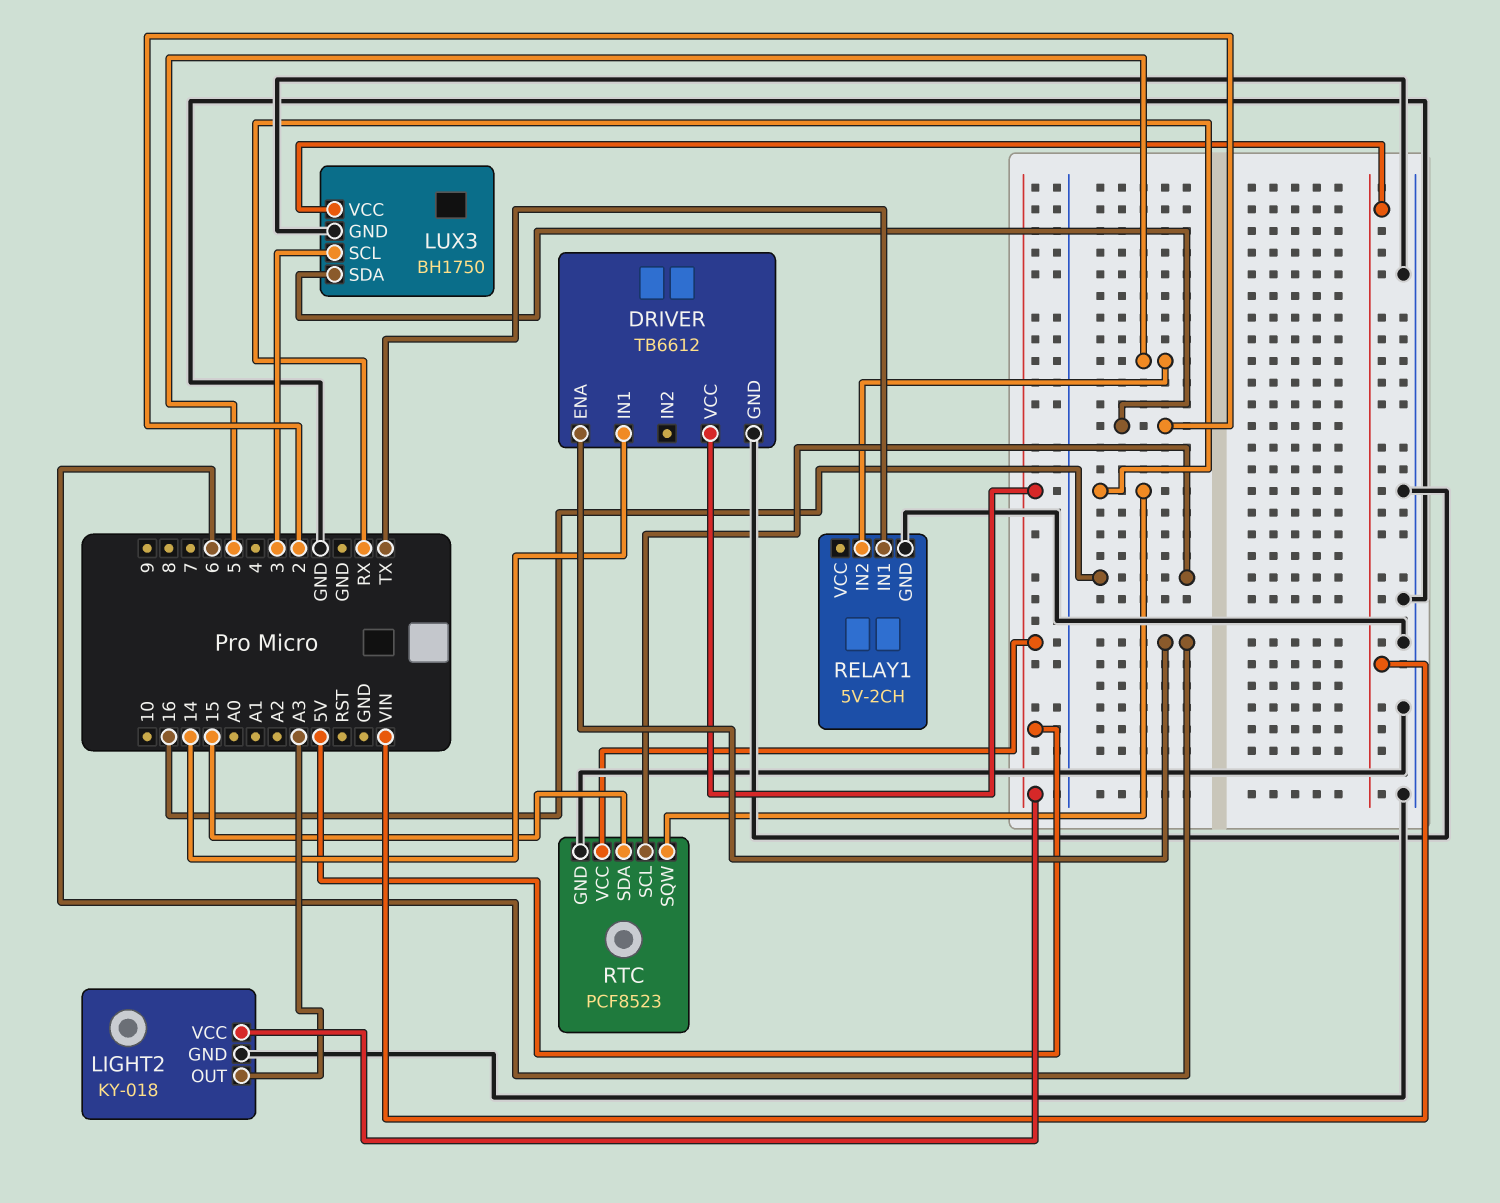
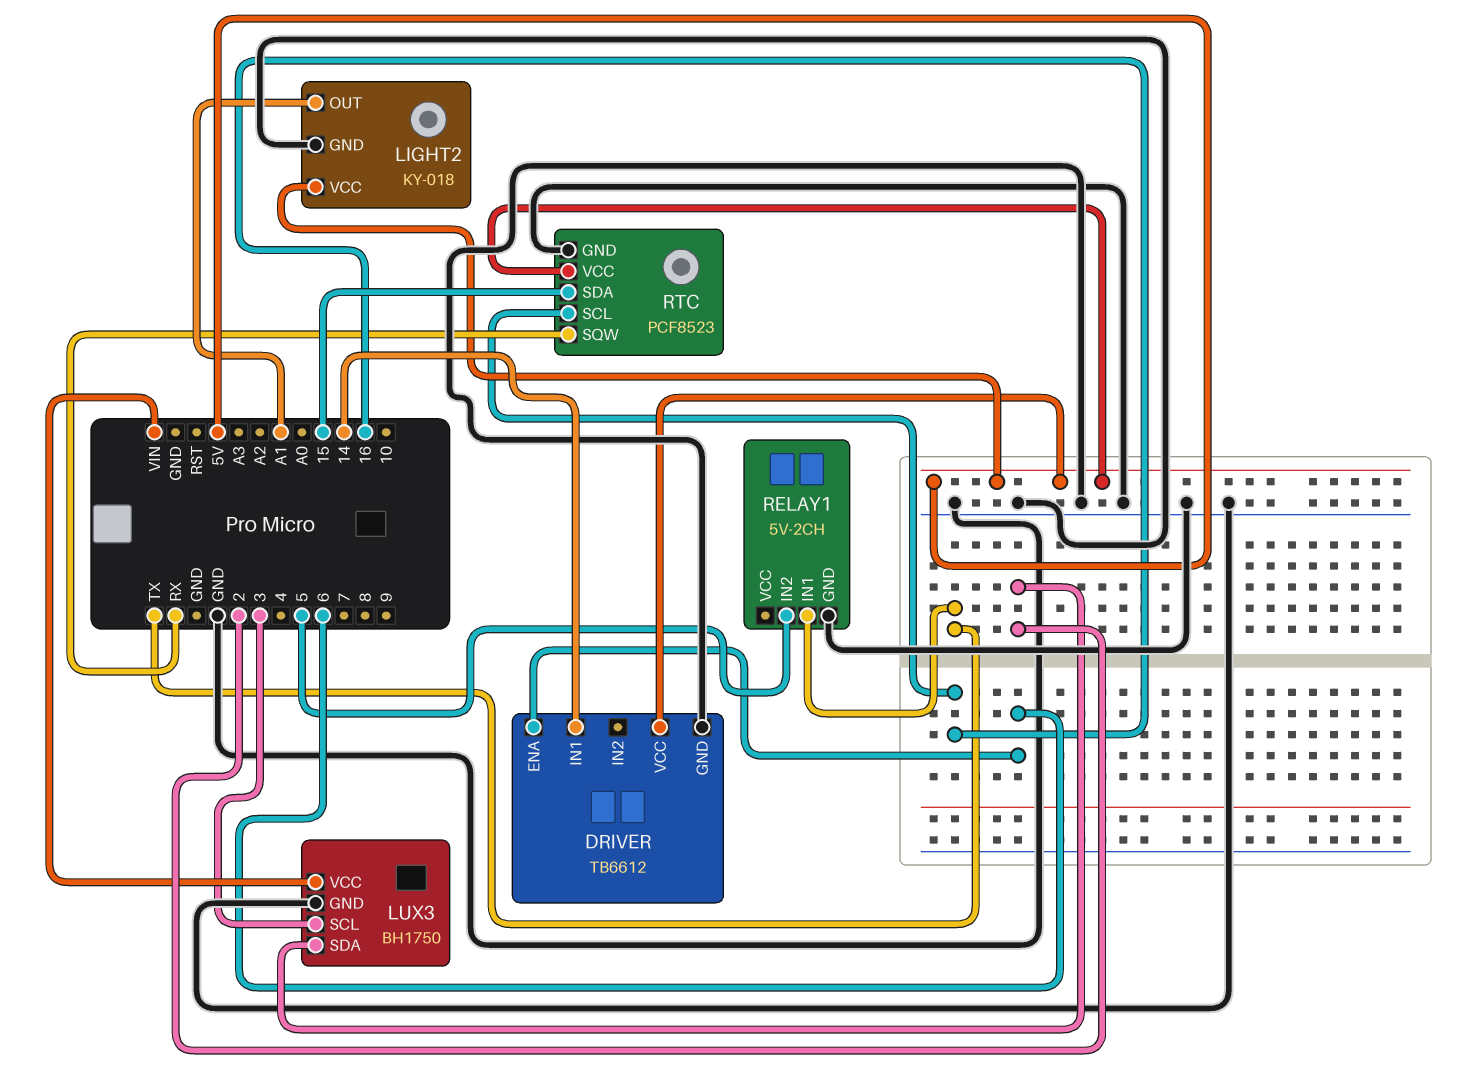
LIGHT2 pin OUT: A3 -> A1

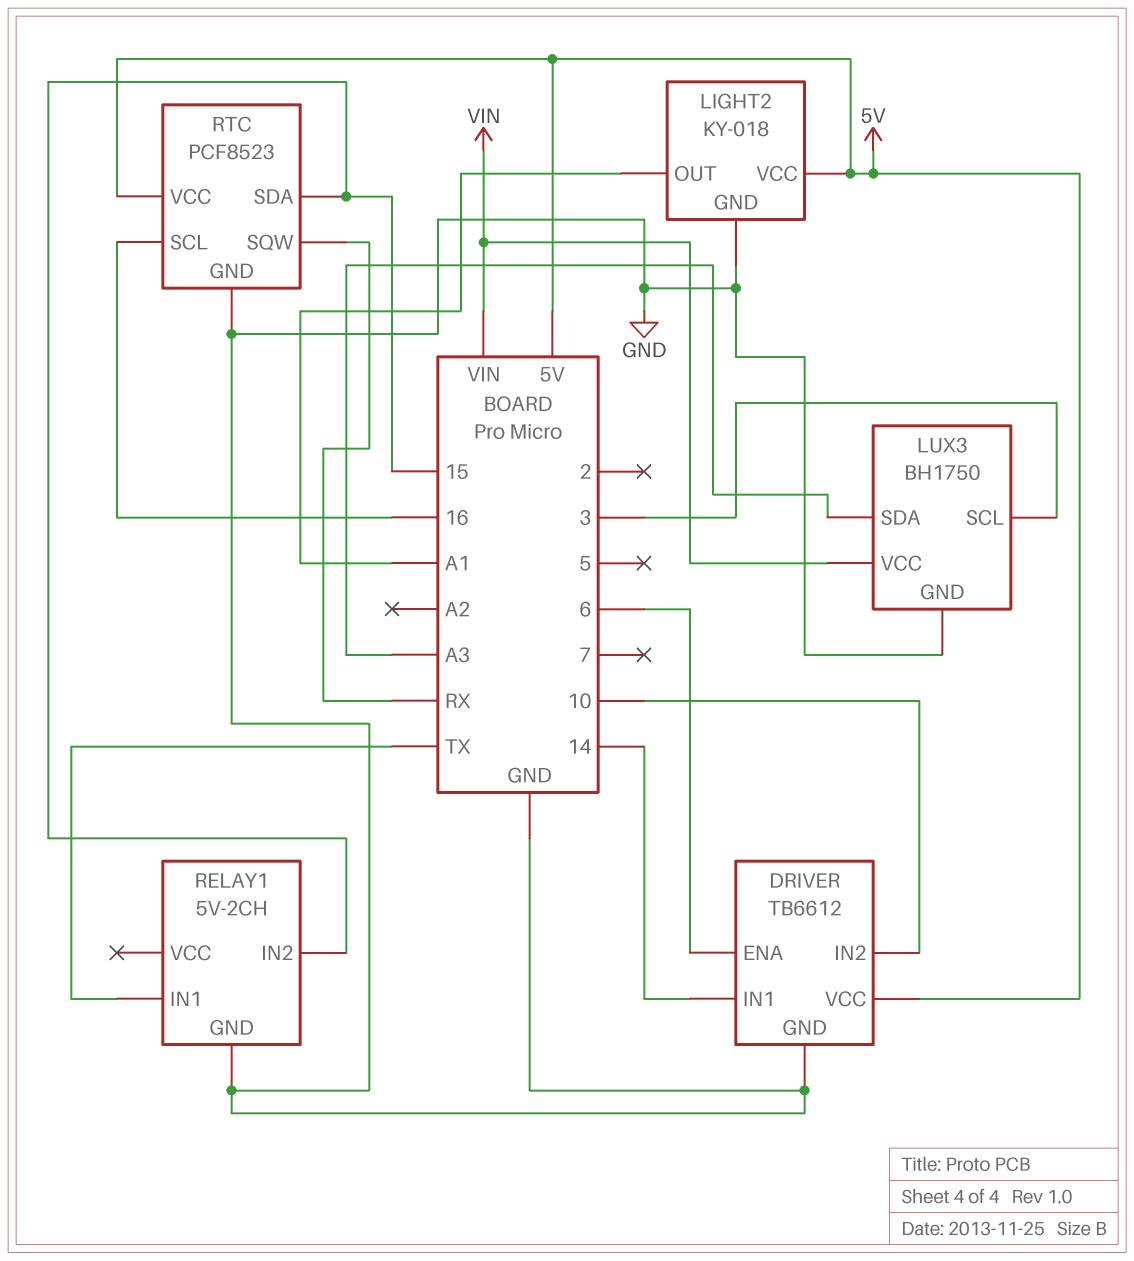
DRIVER pin IN2: none -> 10
LUX3 pin SDA: 2 -> A3
RELAY1 pin IN2: 5 -> 15

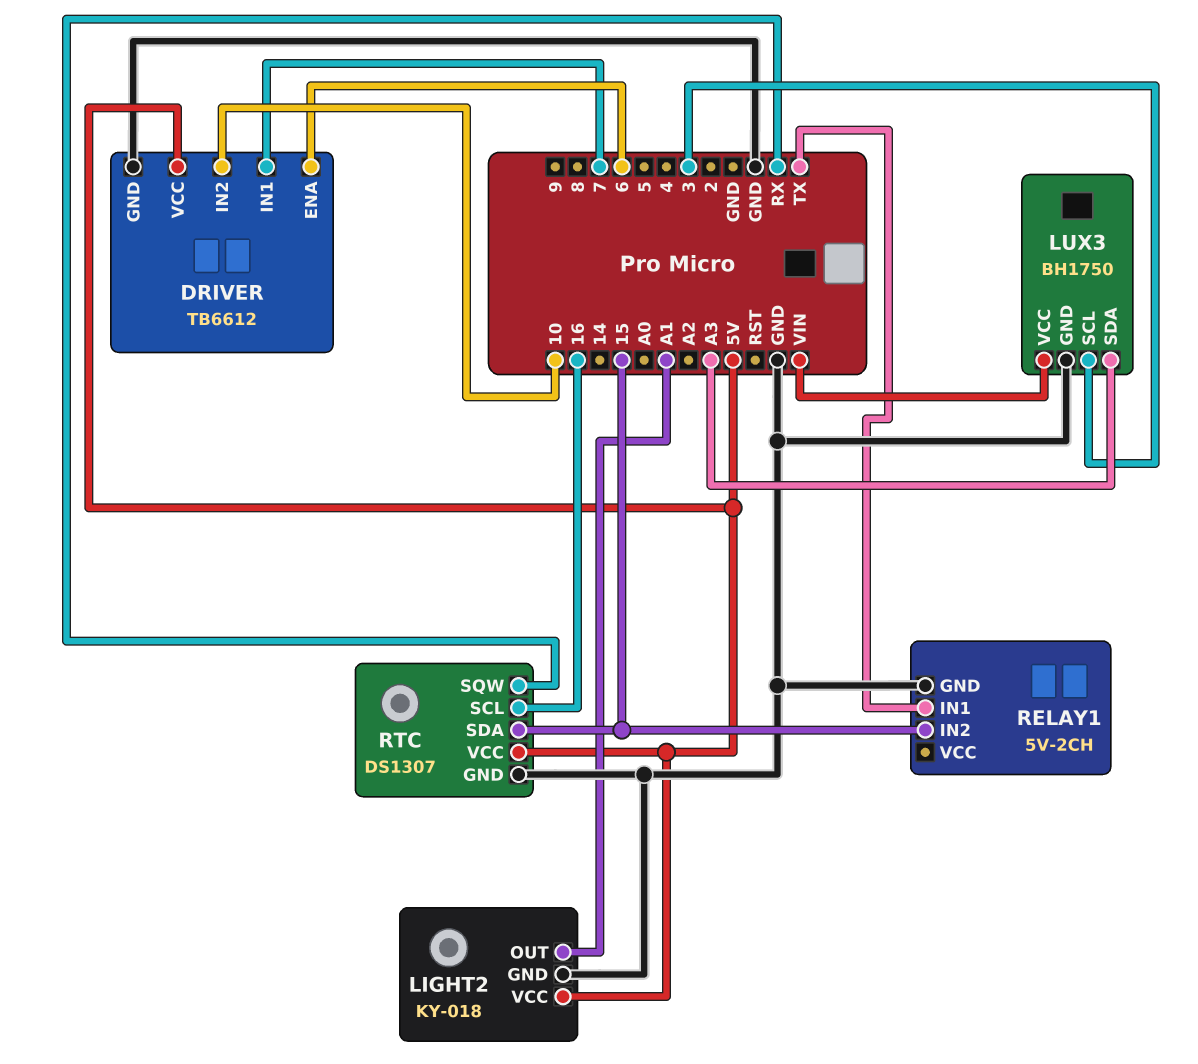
DRIVER pin IN1: 14 -> 7
RTC: PCF8523 -> DS1307

